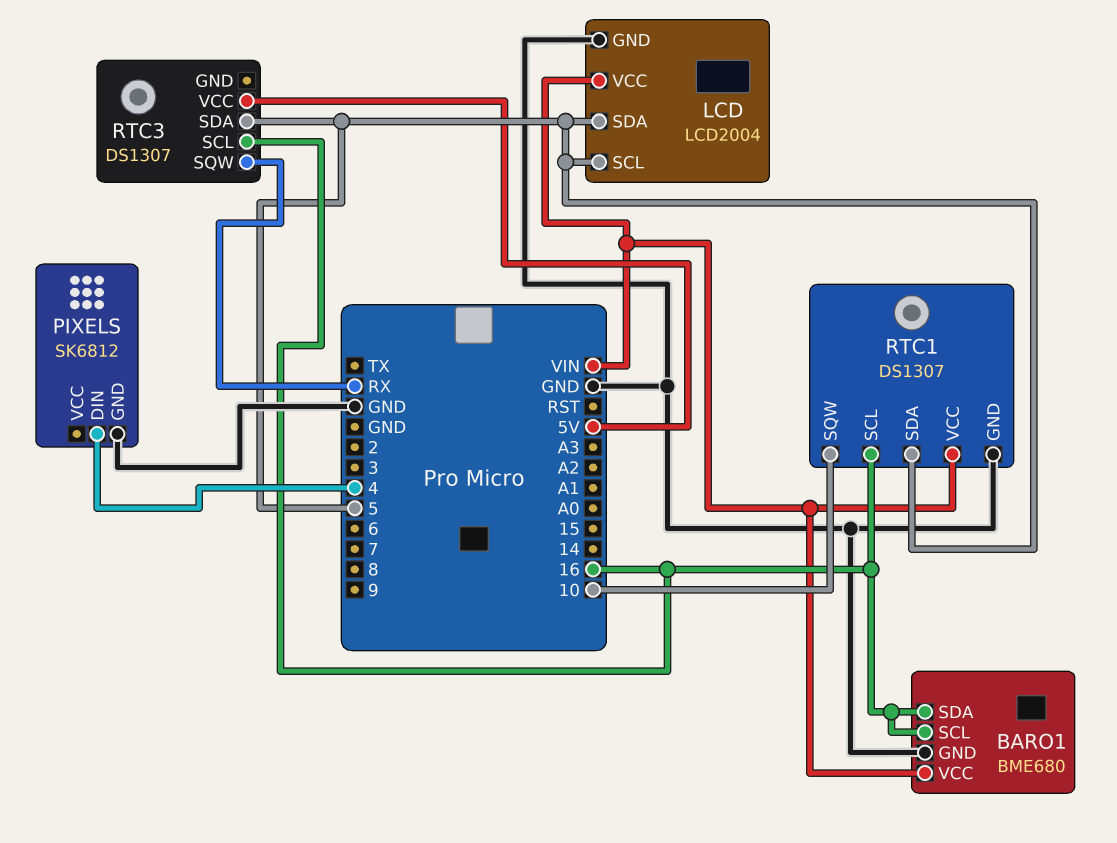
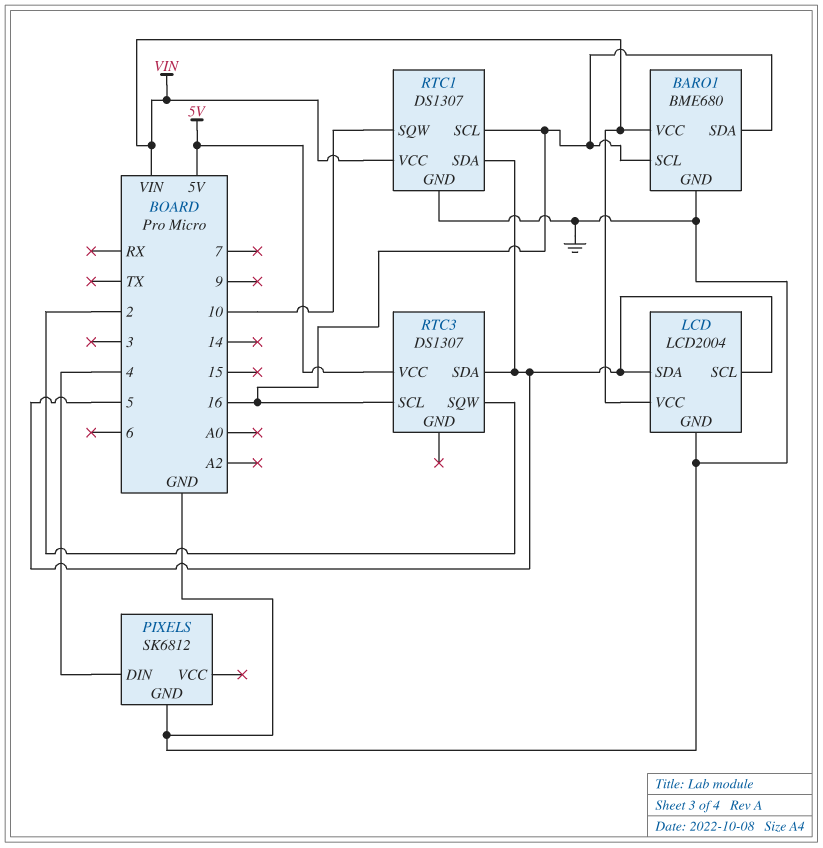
RTC3 pin SQW: RX -> 2

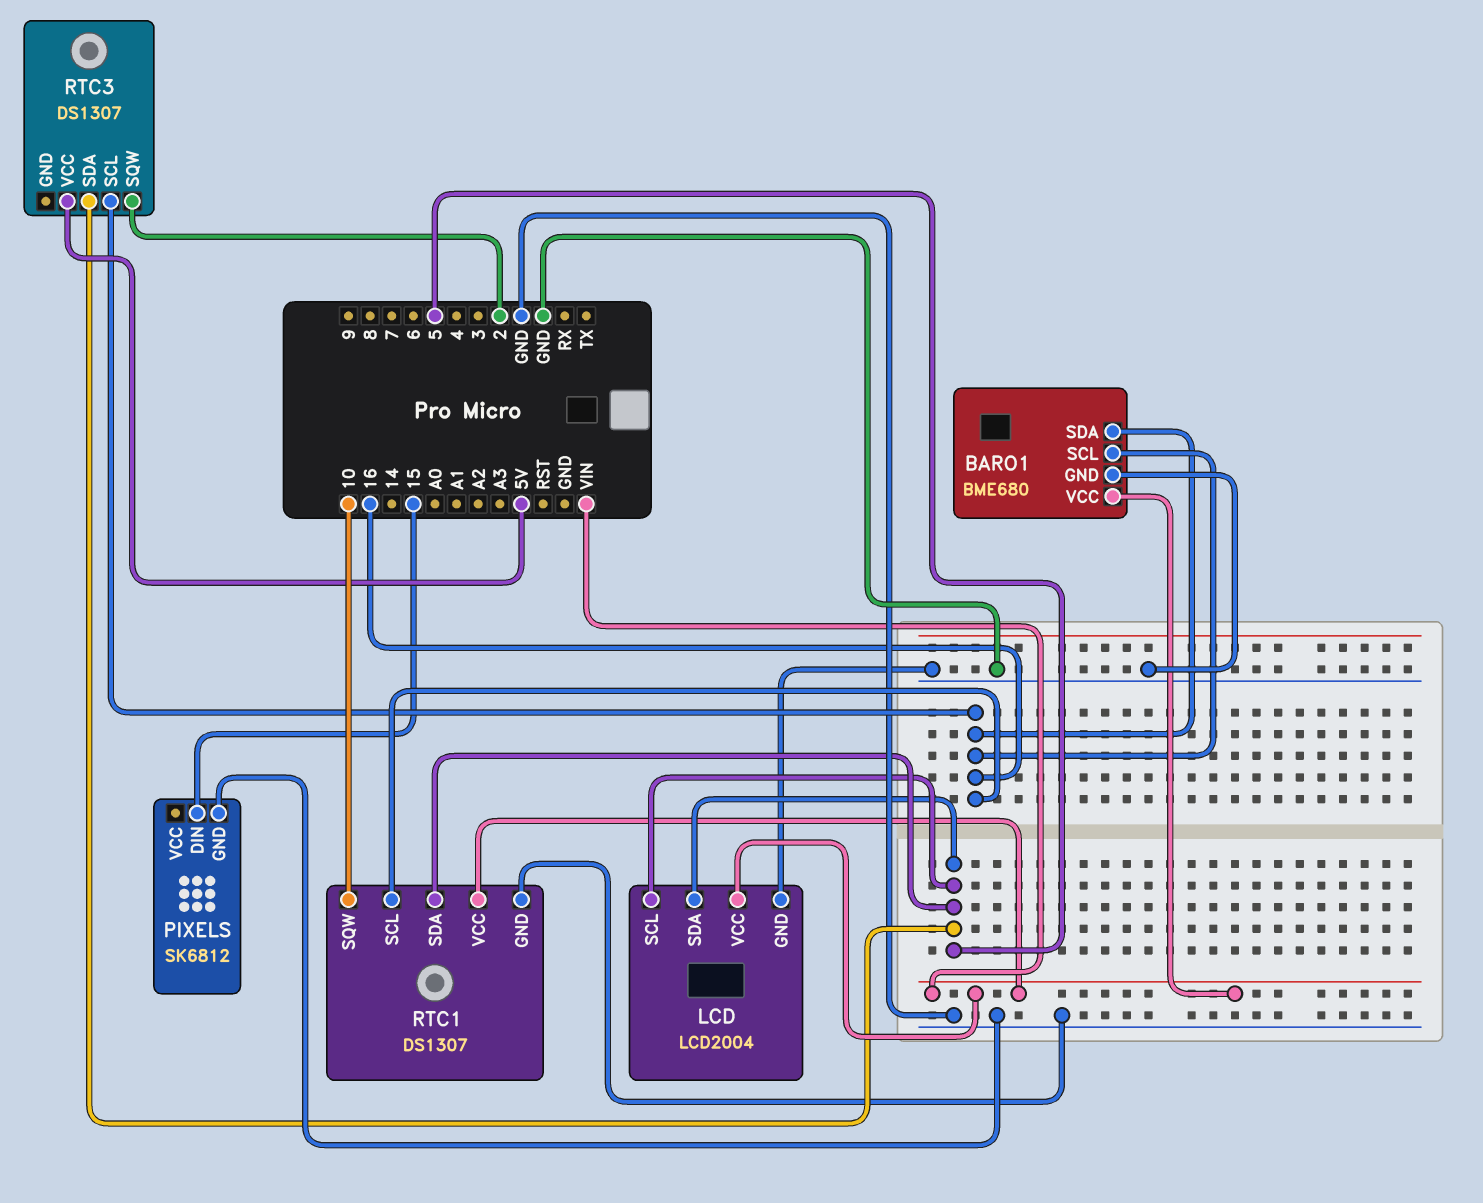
PIXELS pin DIN: 4 -> 15

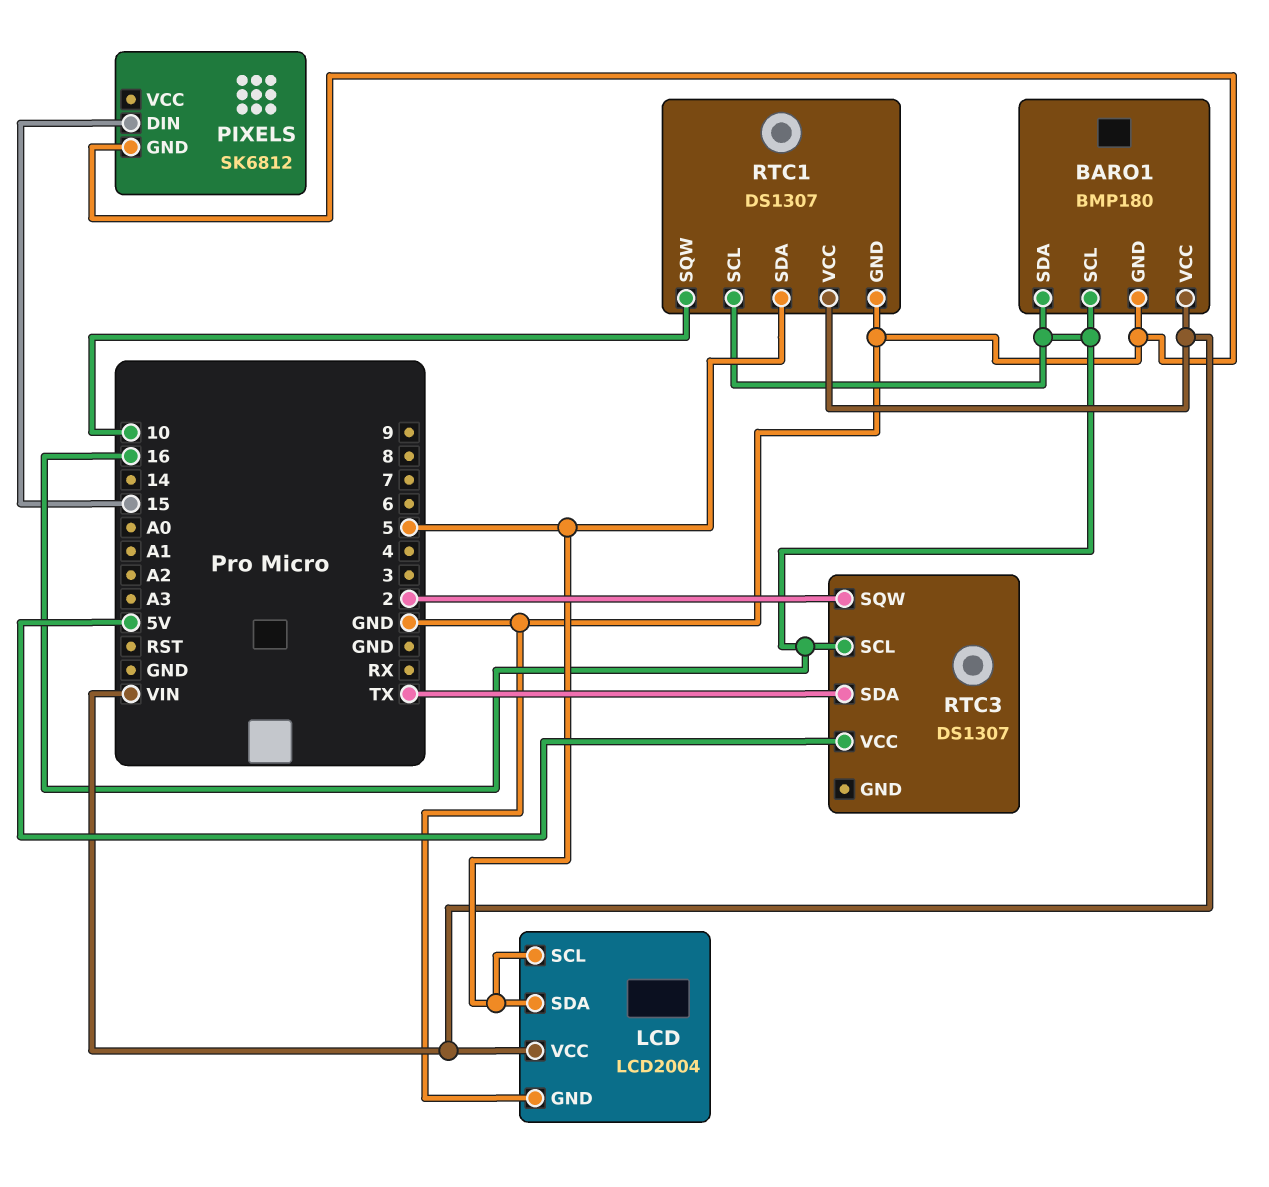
BARO1: BME680 -> BMP180
RTC3 pin SDA: 5 -> TX

